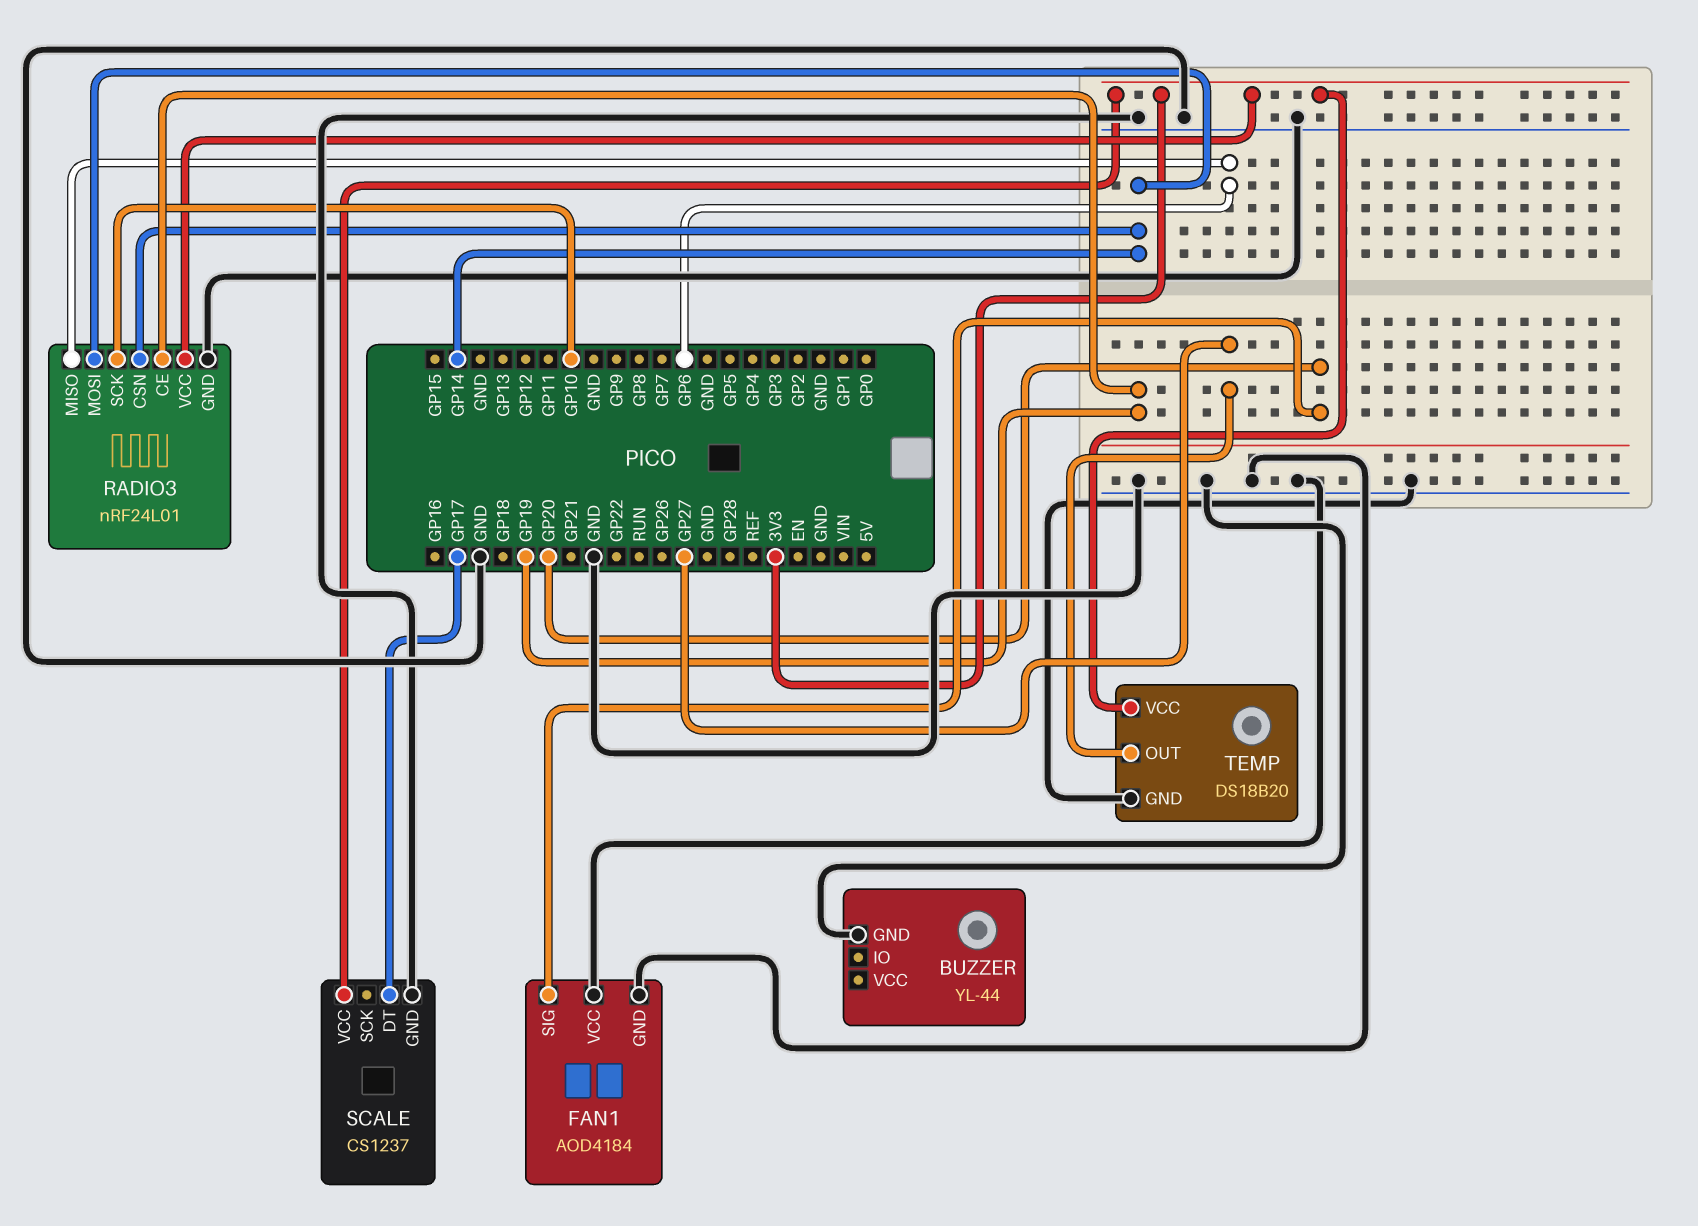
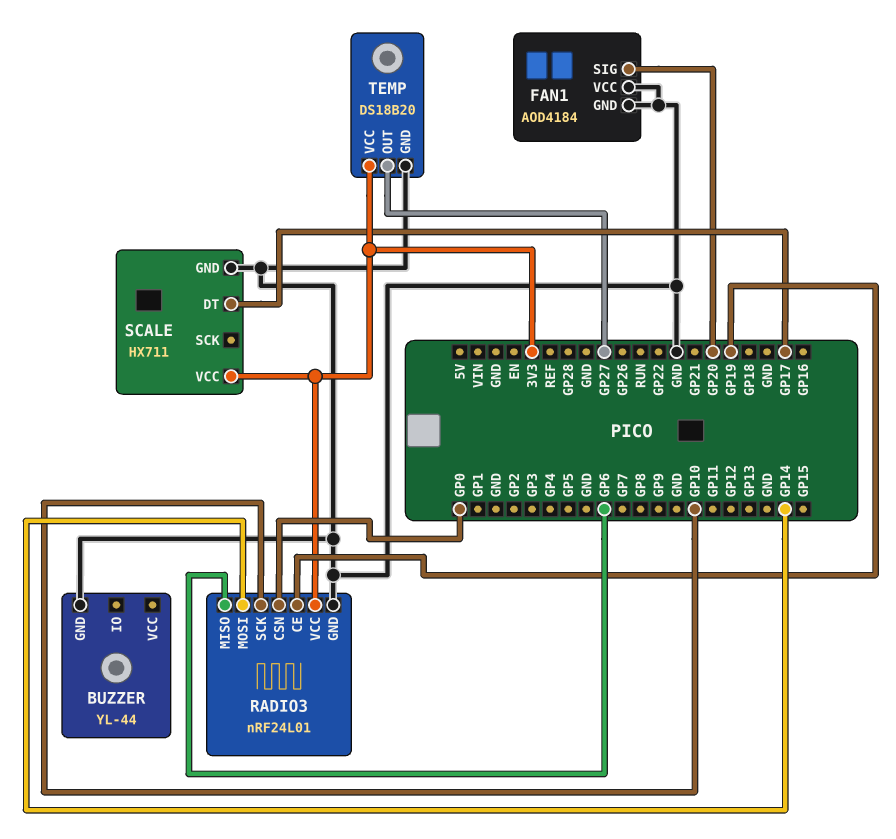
RADIO3 pin CSN: GP14 -> GP0
SCALE: CS1237 -> HX711

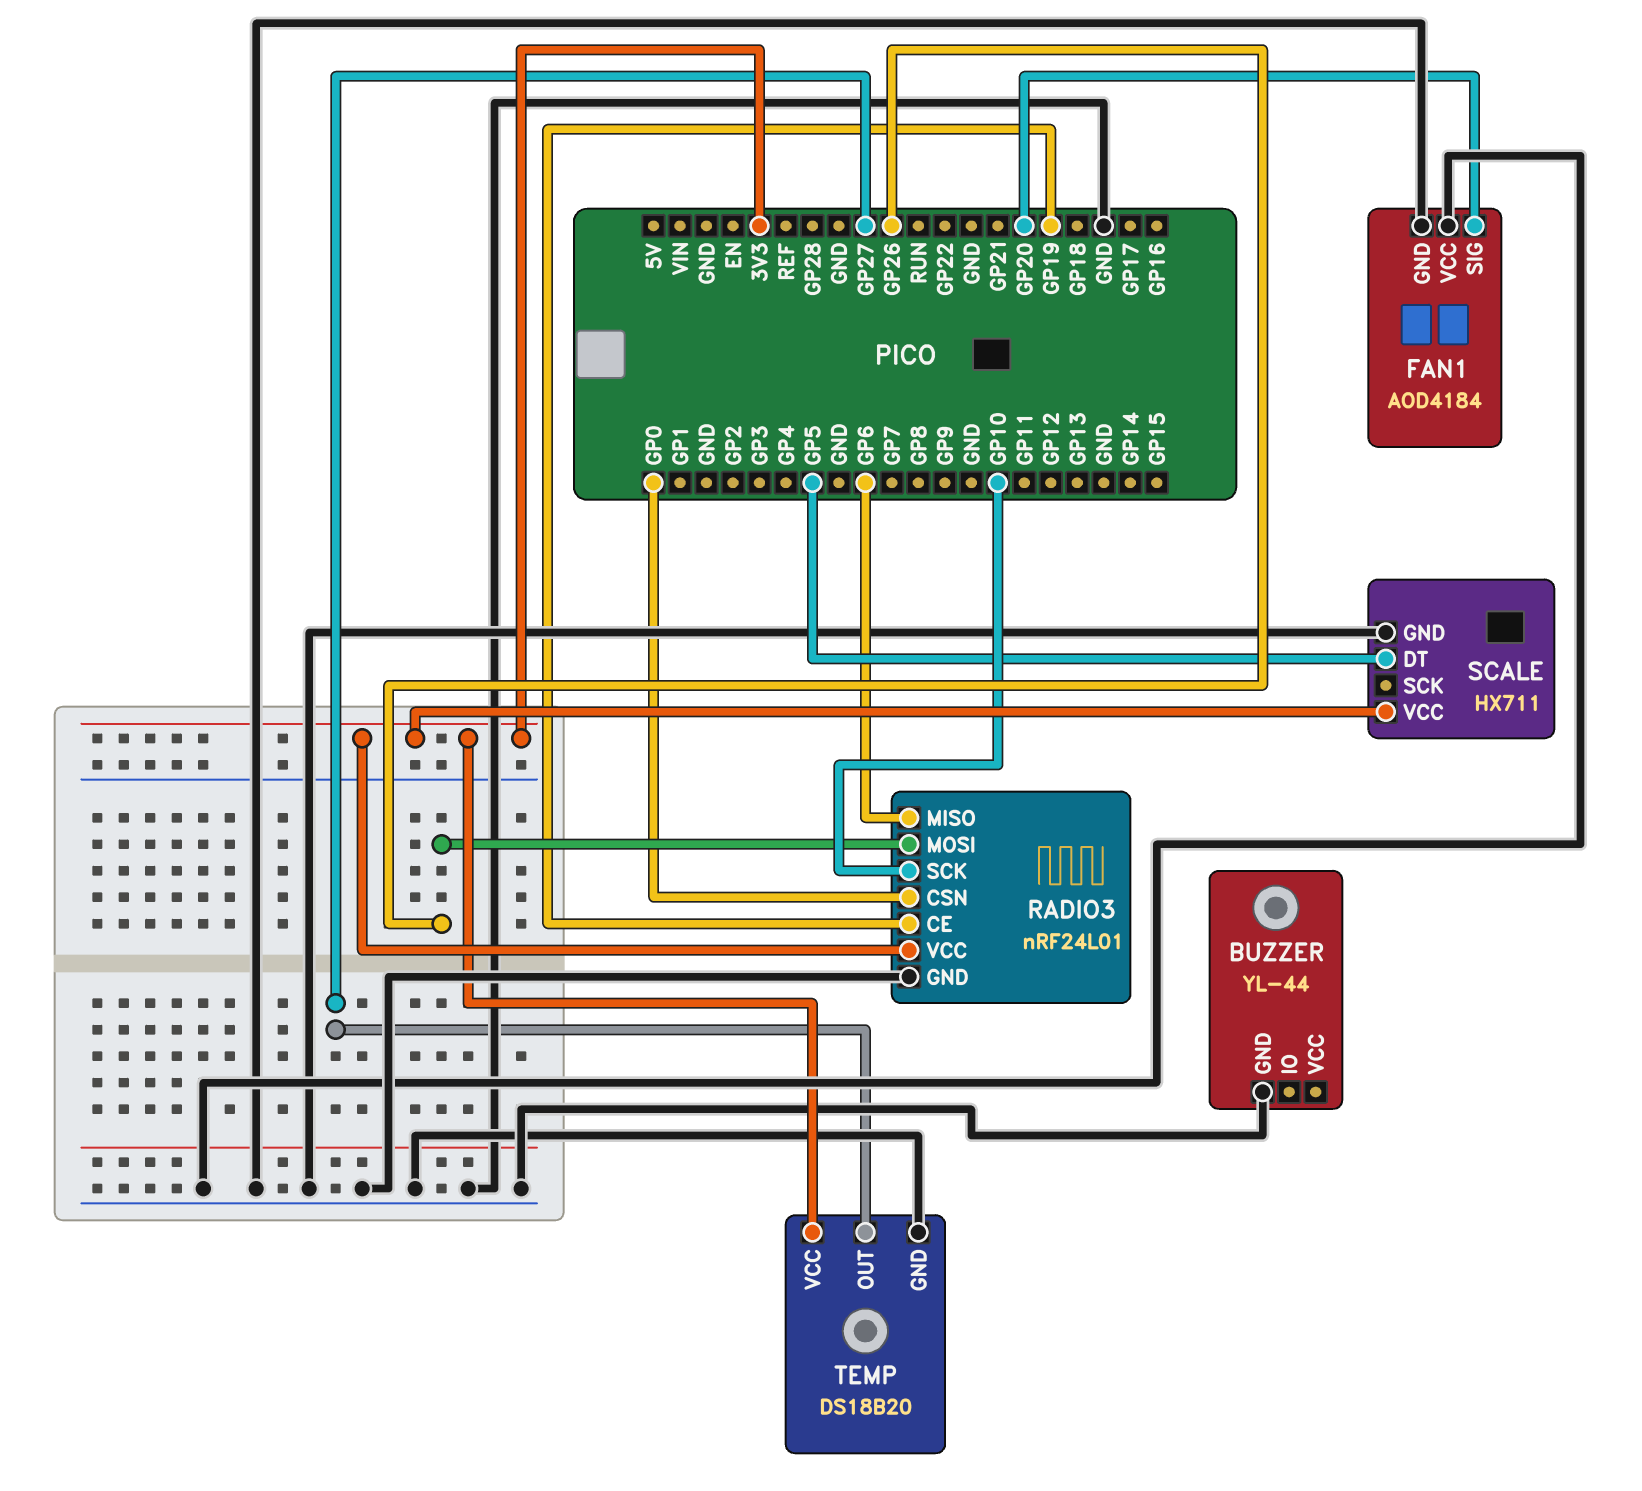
RADIO3 pin MOSI: GP14 -> GP26
SCALE pin DT: GP17 -> GP5

